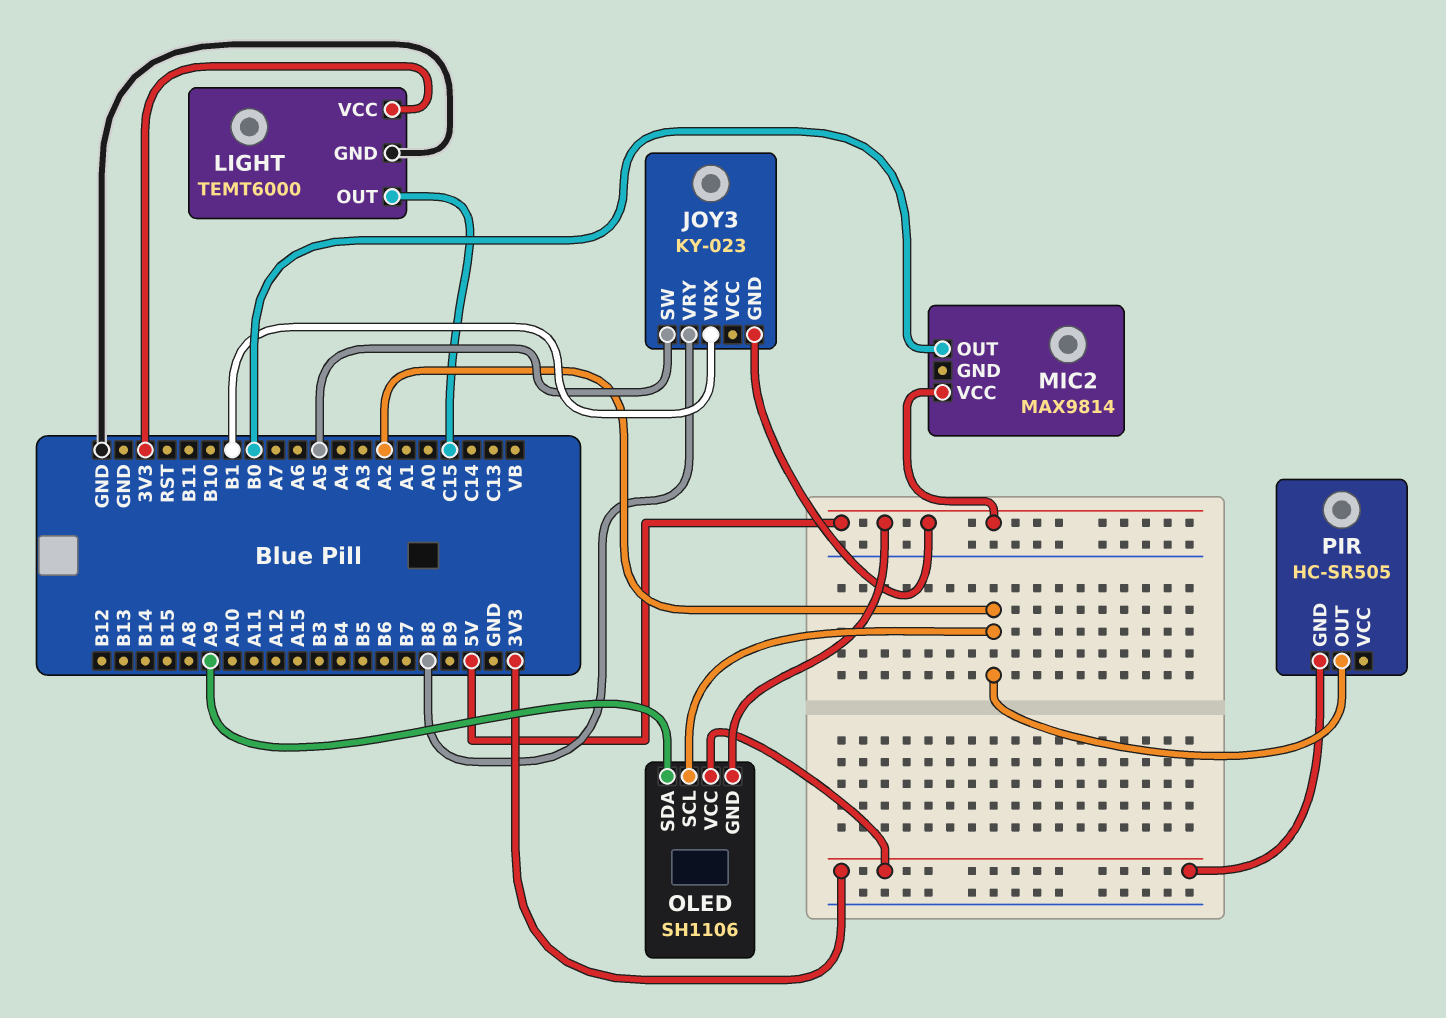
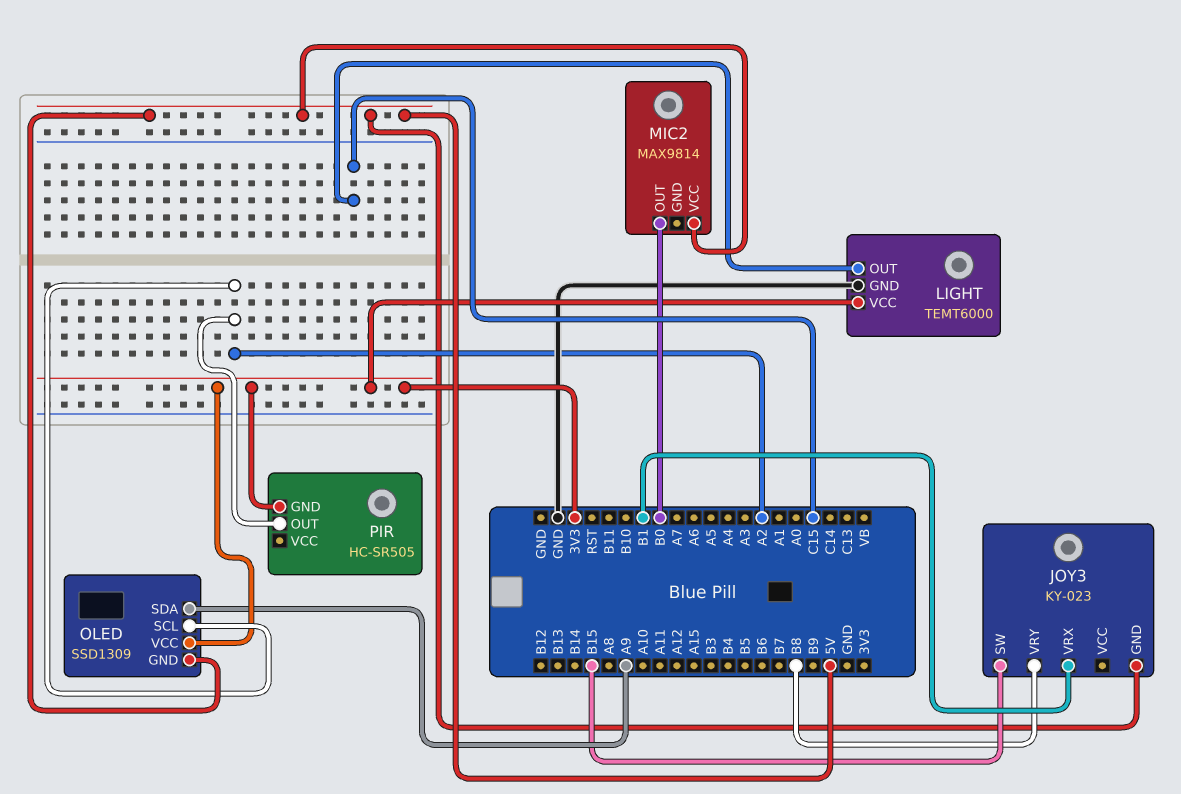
JOY3 pin SW: A5 -> B15
OLED: SH1106 -> SSD1309

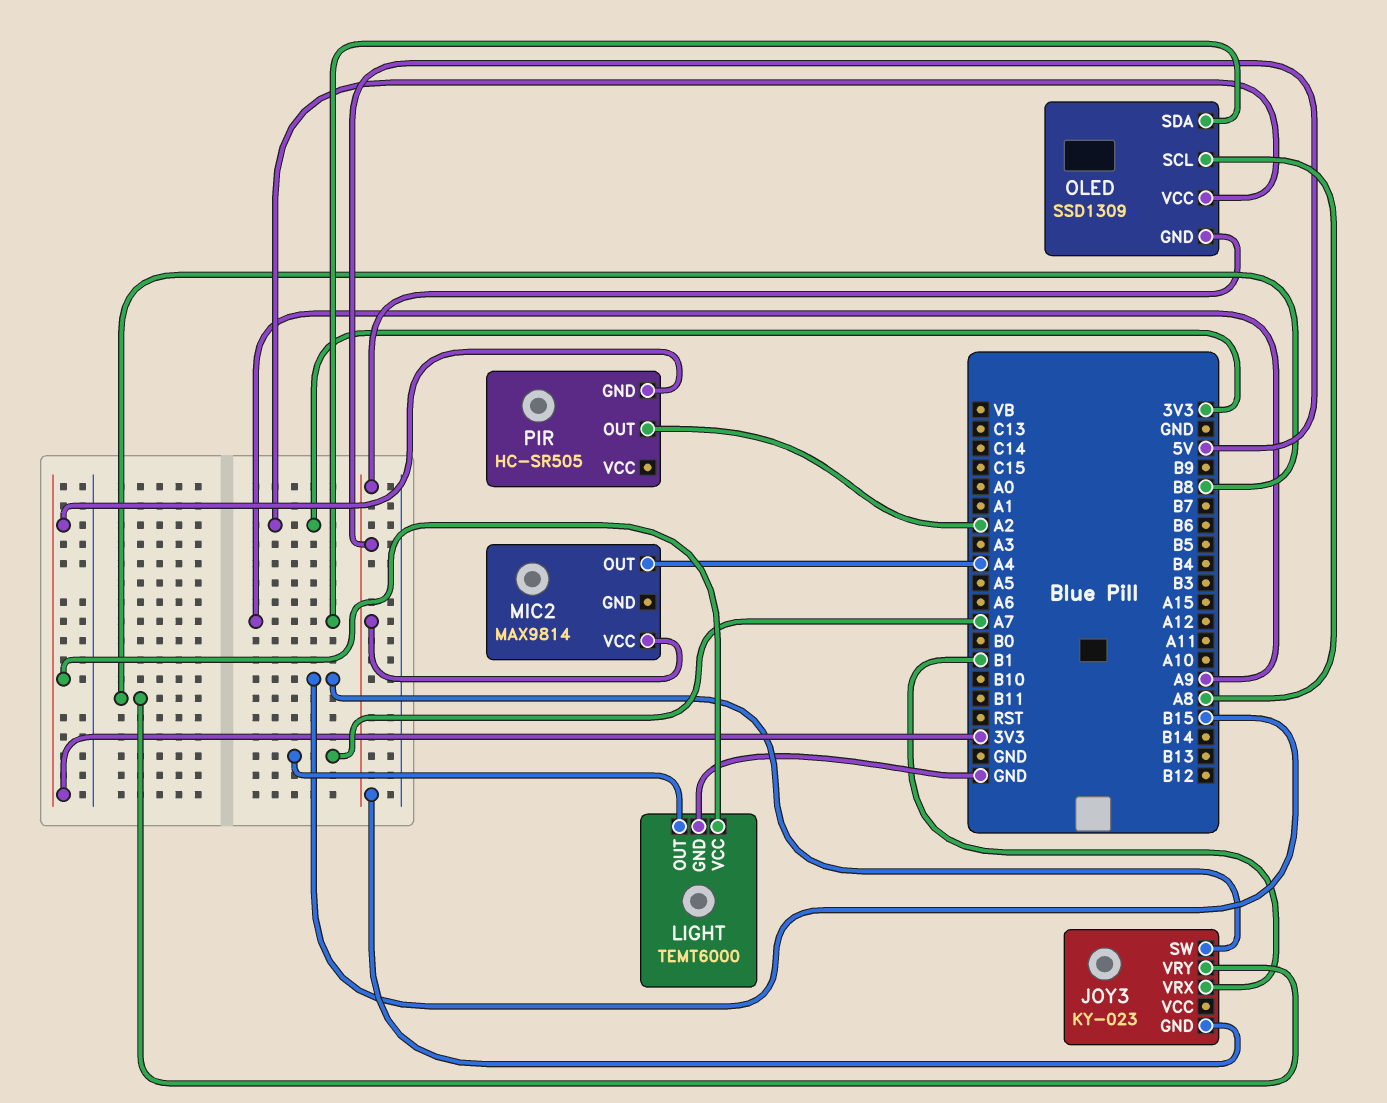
LIGHT pin OUT: C15 -> A7
MIC2 pin OUT: B0 -> A4
OLED pin SCL: A2 -> A8

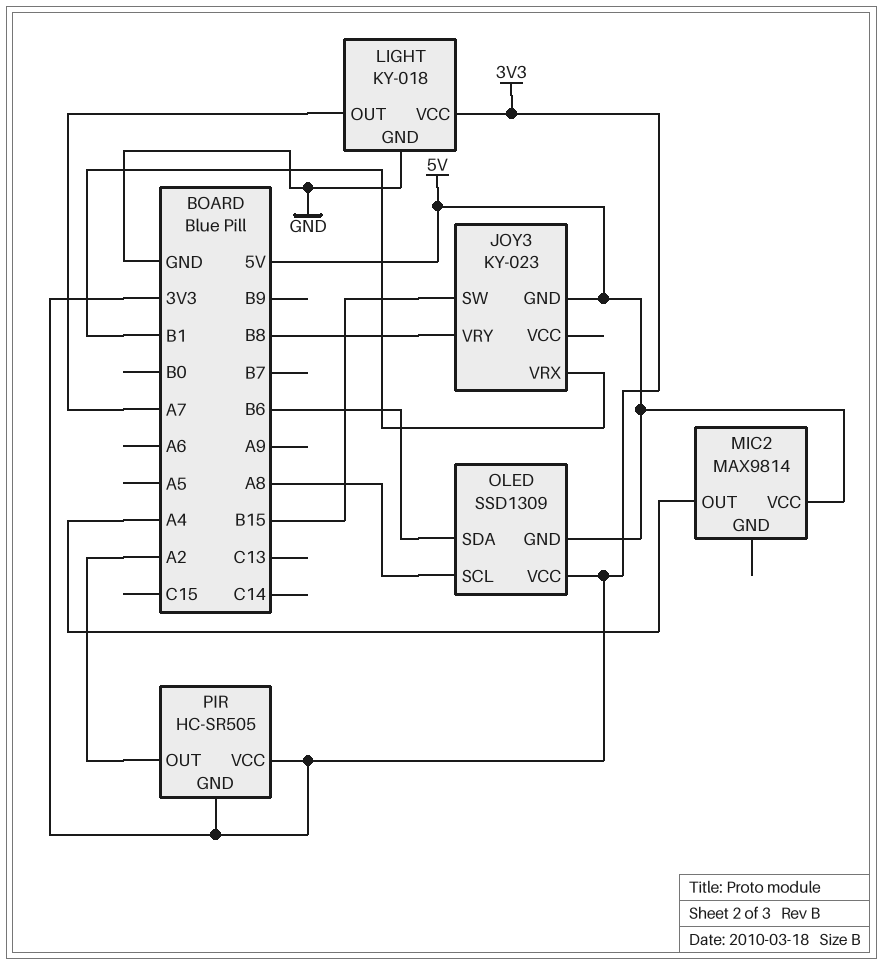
LIGHT: TEMT6000 -> KY-018
OLED pin SDA: A9 -> B6
PIR pin VCC: none -> 3V3

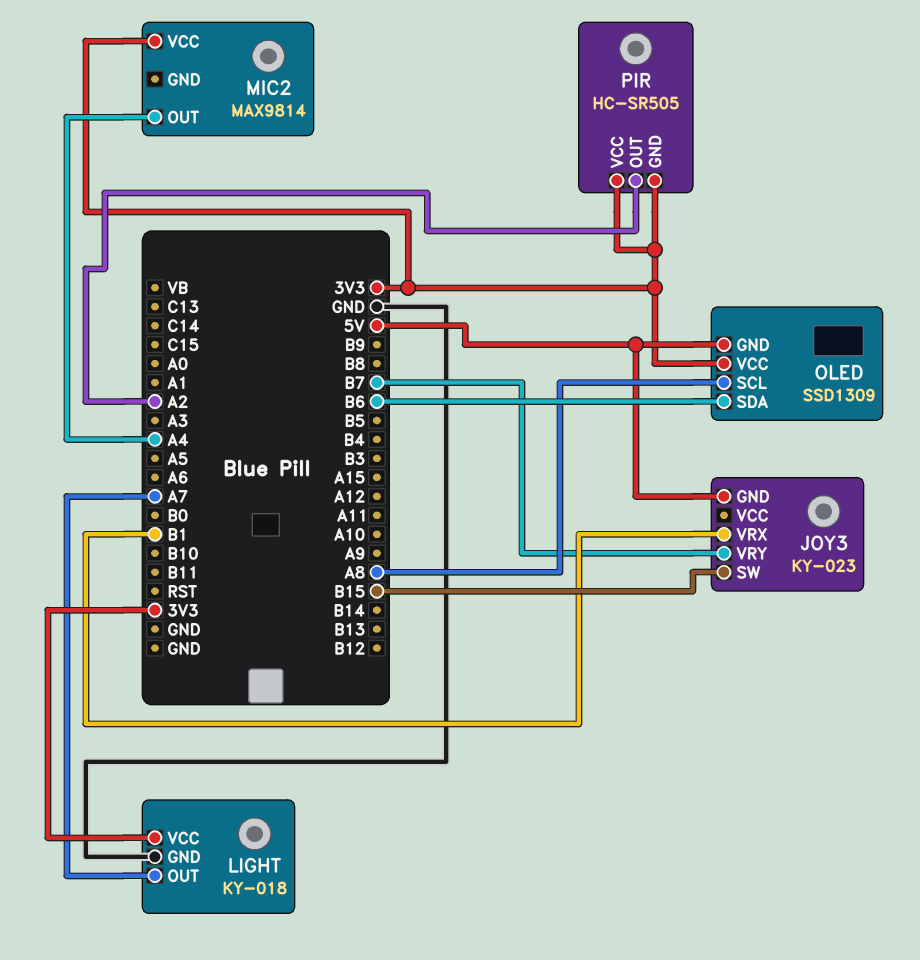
JOY3 pin VRY: B8 -> B7
MIC2 pin VCC: 5V -> 3V3

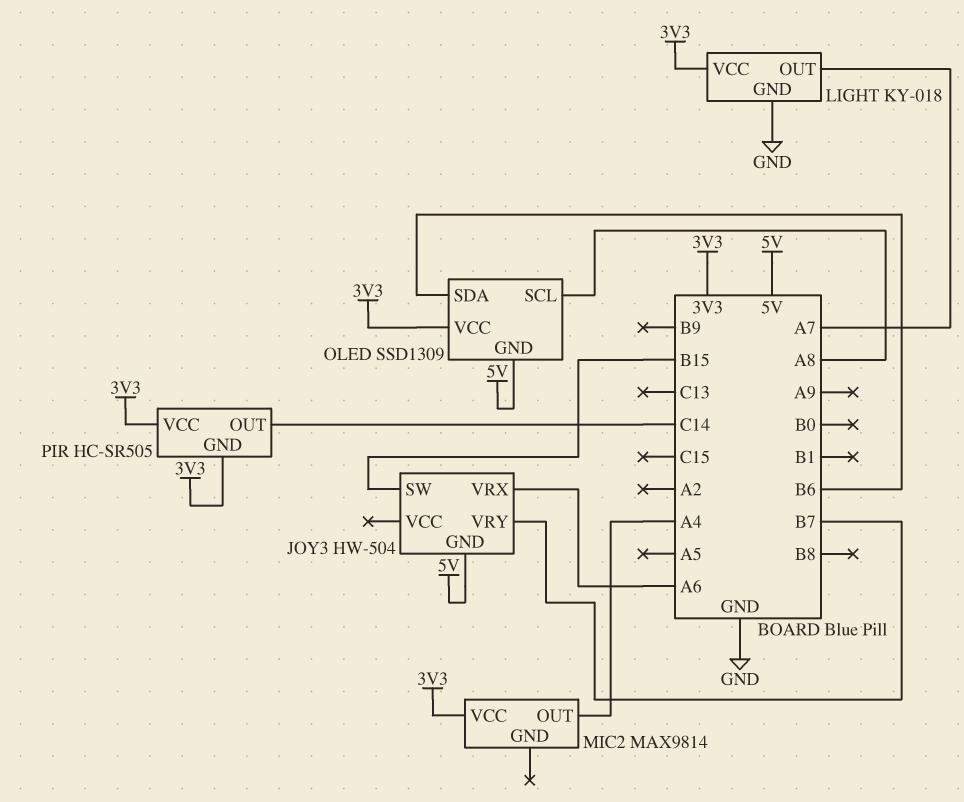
JOY3: KY-023 -> HW-504
JOY3 pin VRX: B1 -> A6
PIR pin OUT: A2 -> C14

